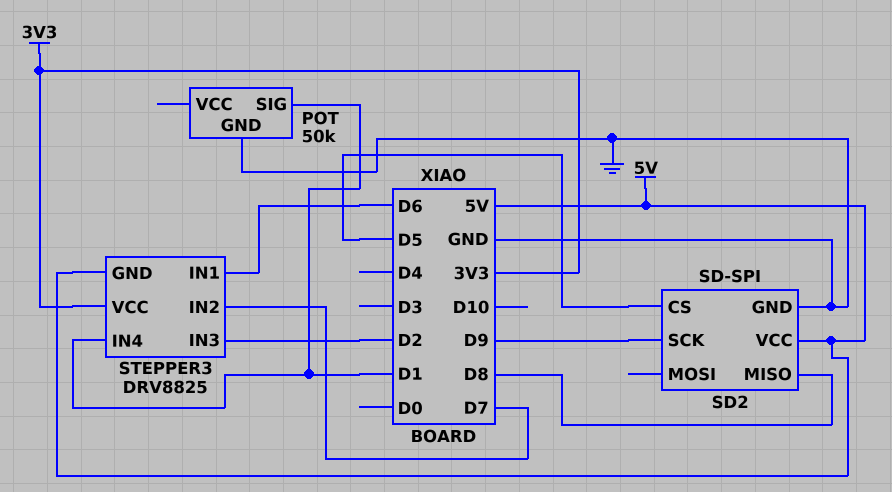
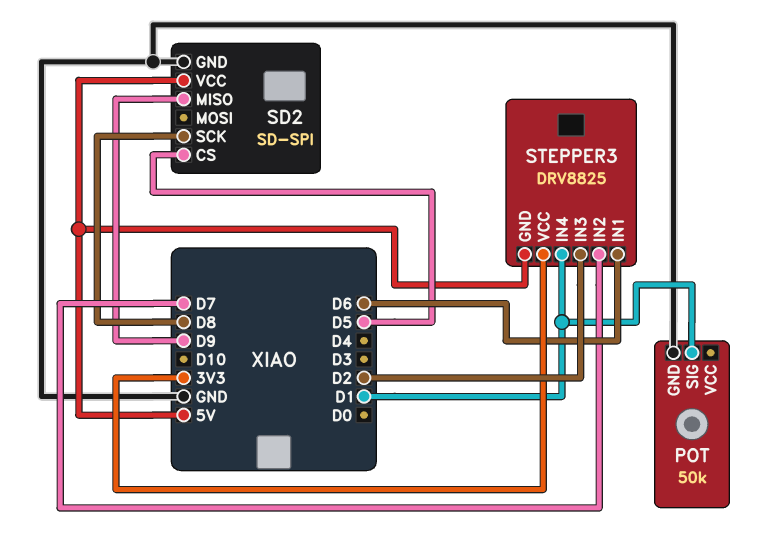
SD2 pin MISO: D8 -> D9
SD2 pin SCK: D9 -> D8

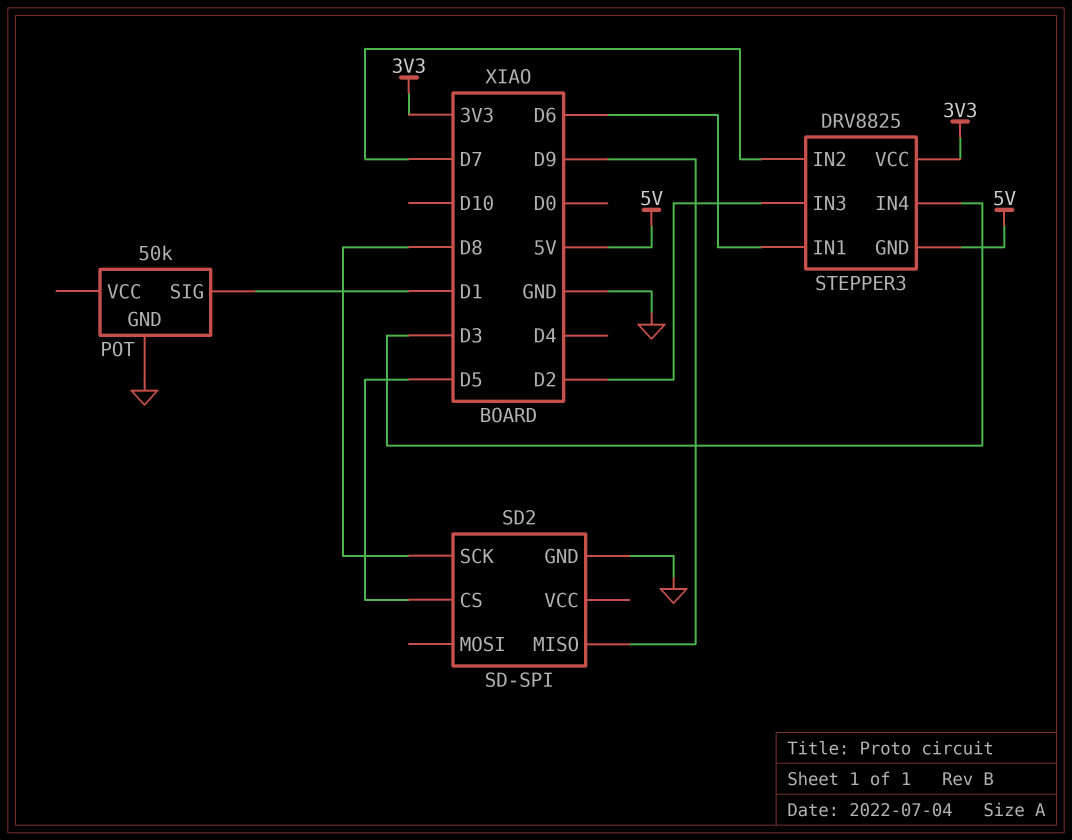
SD2 pin VCC: 5V -> none
STEPPER3 pin IN4: D1 -> D3

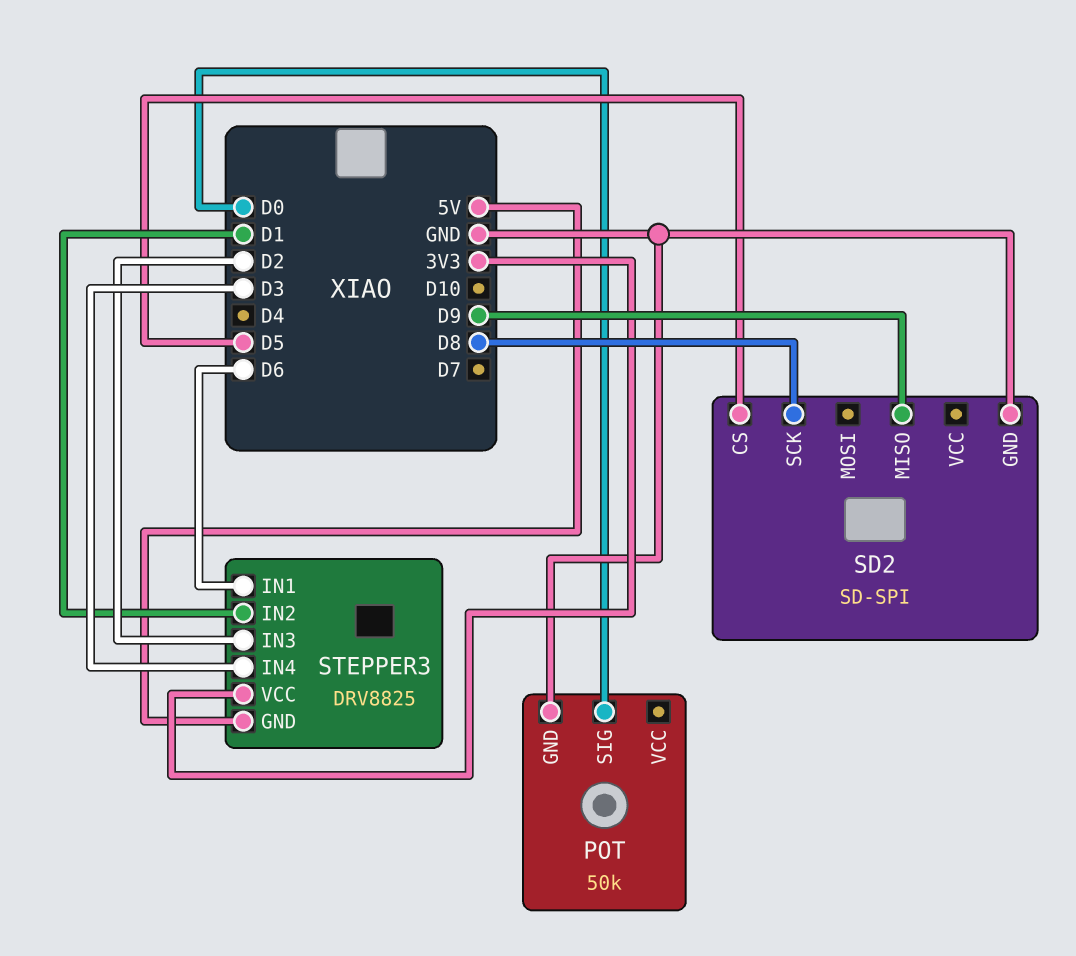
POT pin SIG: D1 -> D0
STEPPER3 pin IN2: D7 -> D1

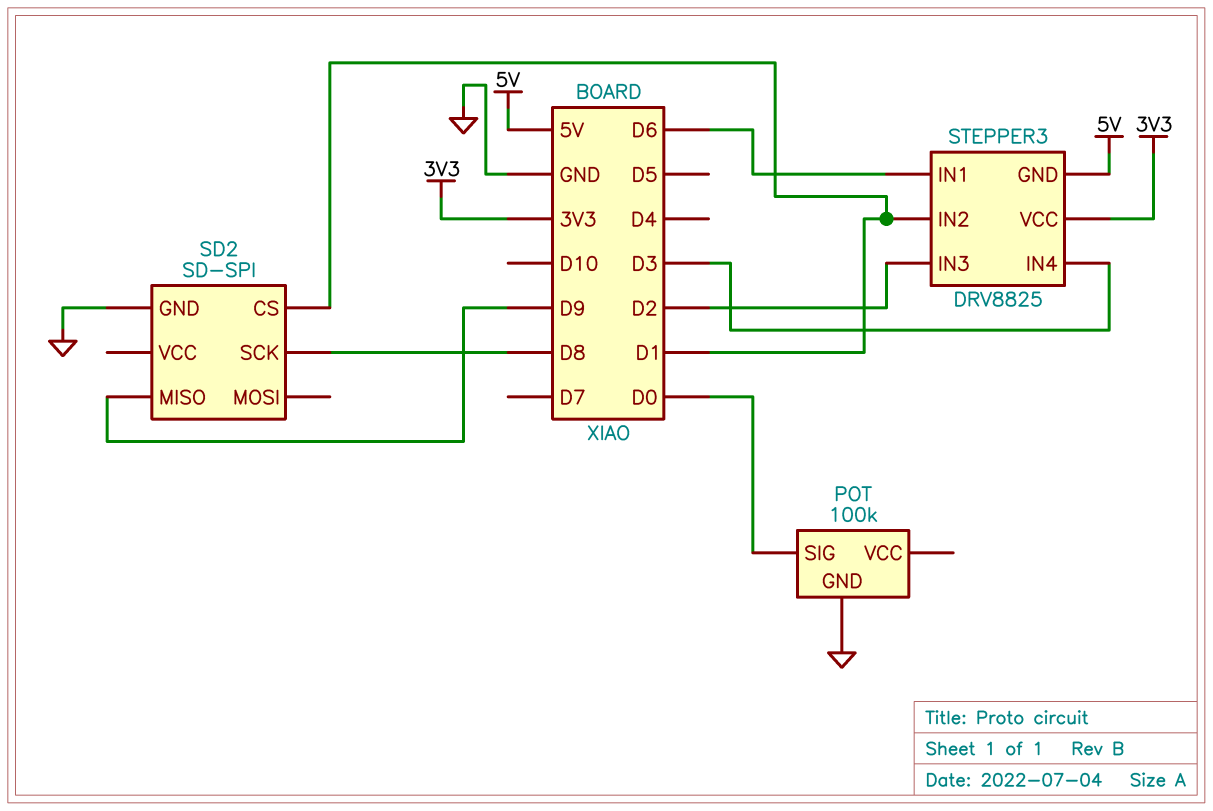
POT: 50k -> 100k
SD2 pin CS: D5 -> D1

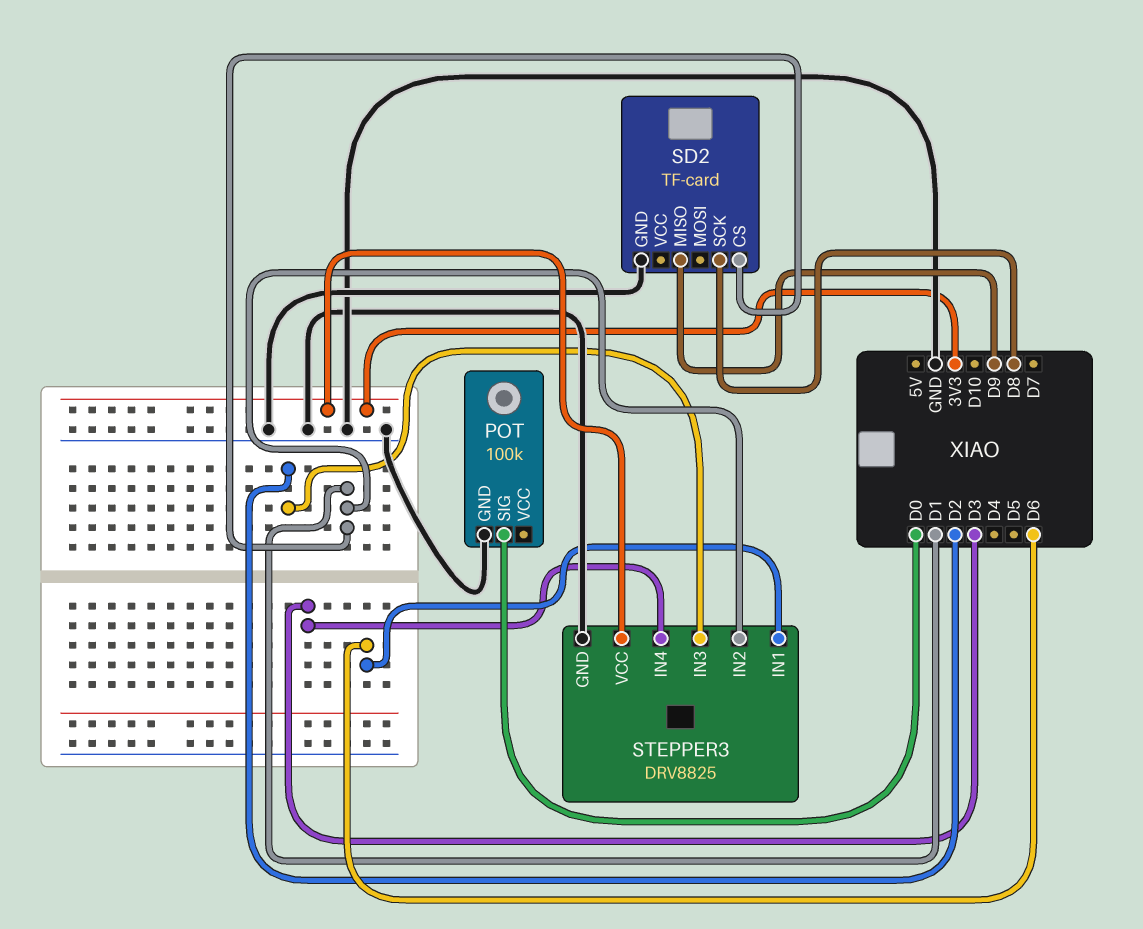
SD2: SD-SPI -> TF-card
STEPPER3 pin GND: 5V -> GND

